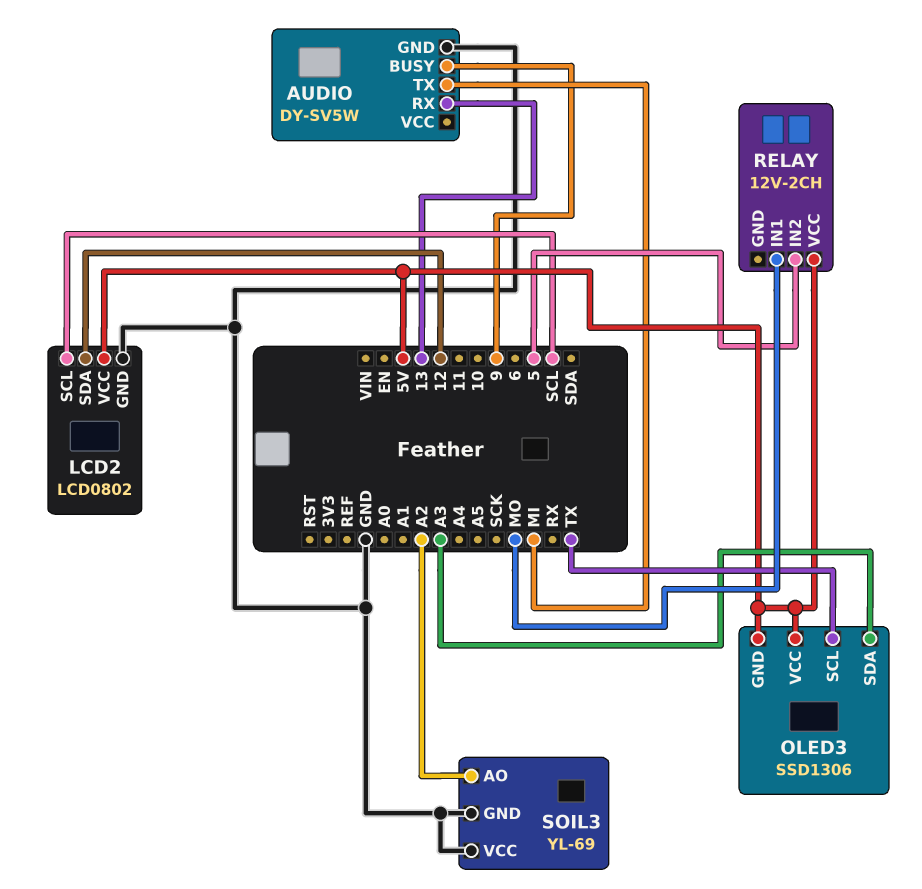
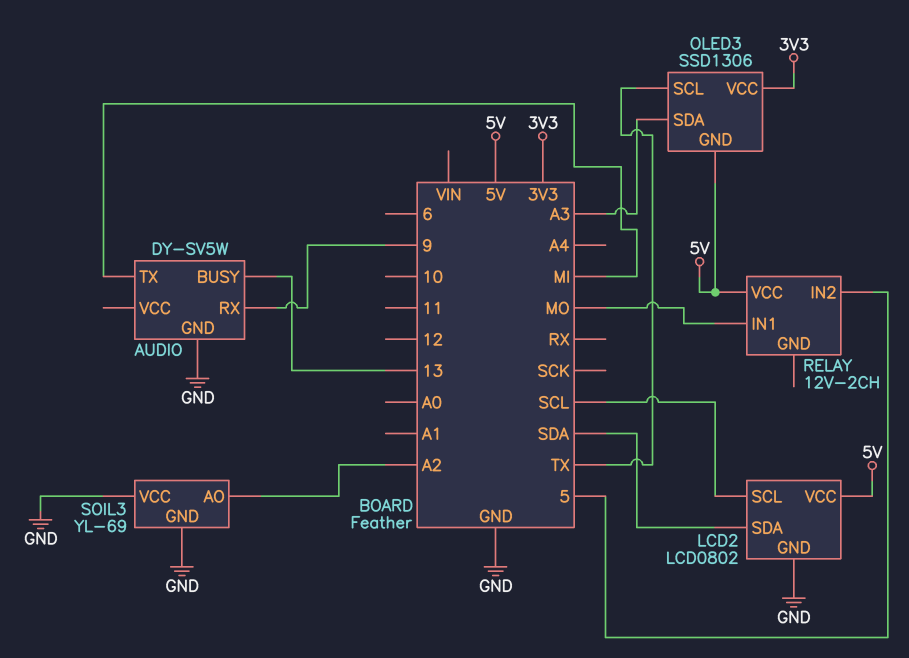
AUDIO pin BUSY: 9 -> 13
AUDIO pin RX: 13 -> 9
LCD2 pin SDA: 12 -> SDA
OLED3 pin VCC: 5V -> 3V3

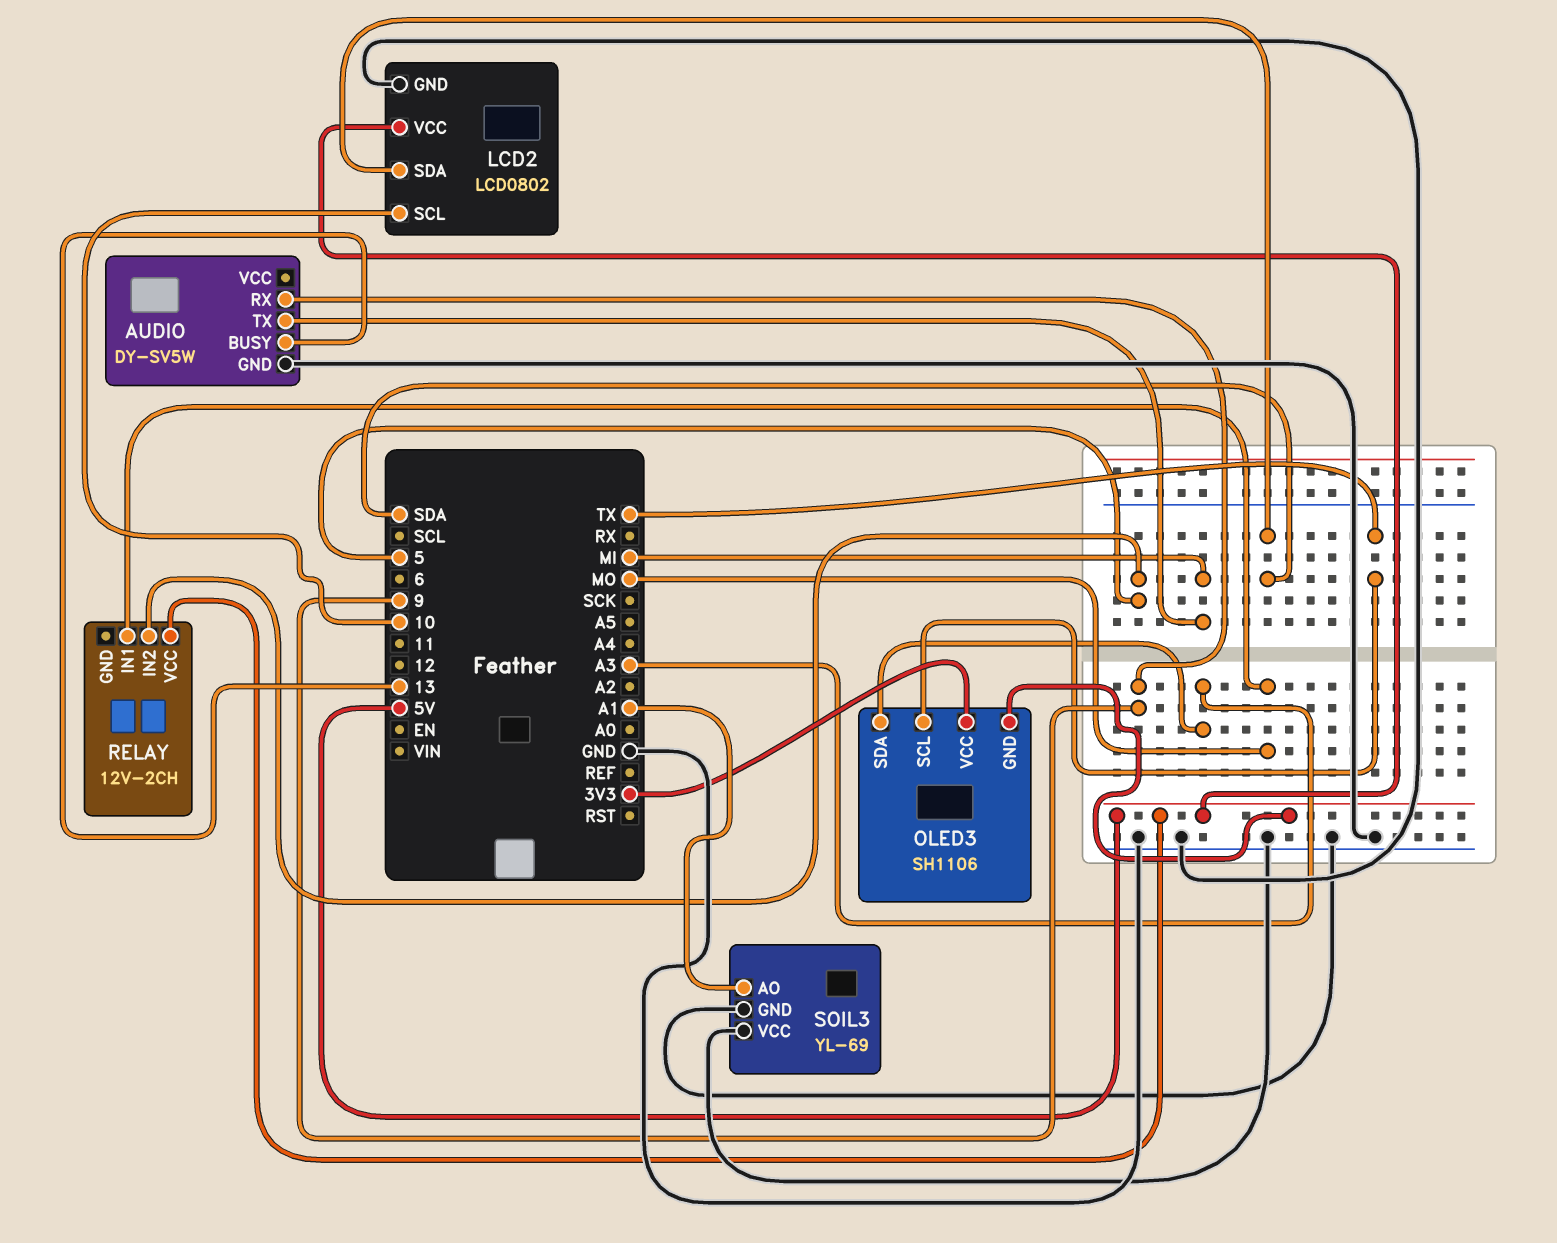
LCD2 pin SCL: SCL -> 10
OLED3: SSD1306 -> SH1106
SOIL3 pin AO: A2 -> A1

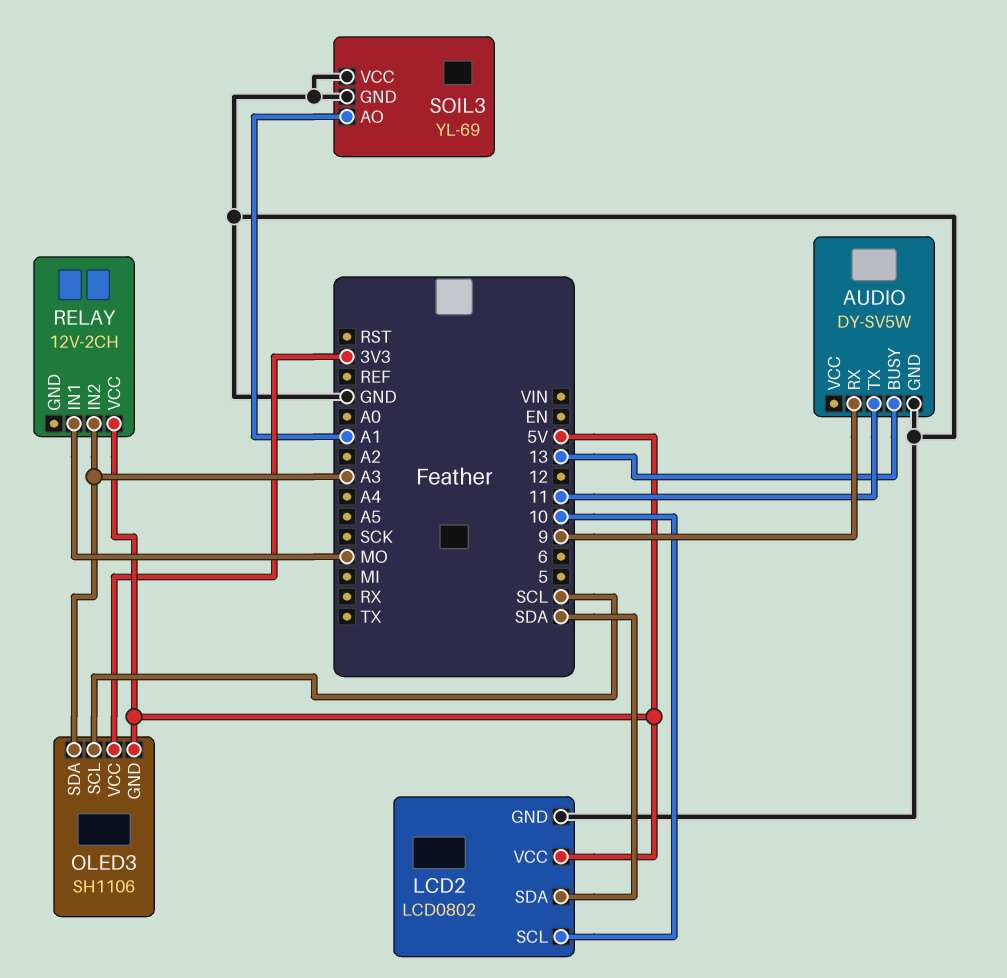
AUDIO pin TX: MI -> 11
OLED3 pin SCL: TX -> SCL
RELAY pin IN2: 5 -> A3

